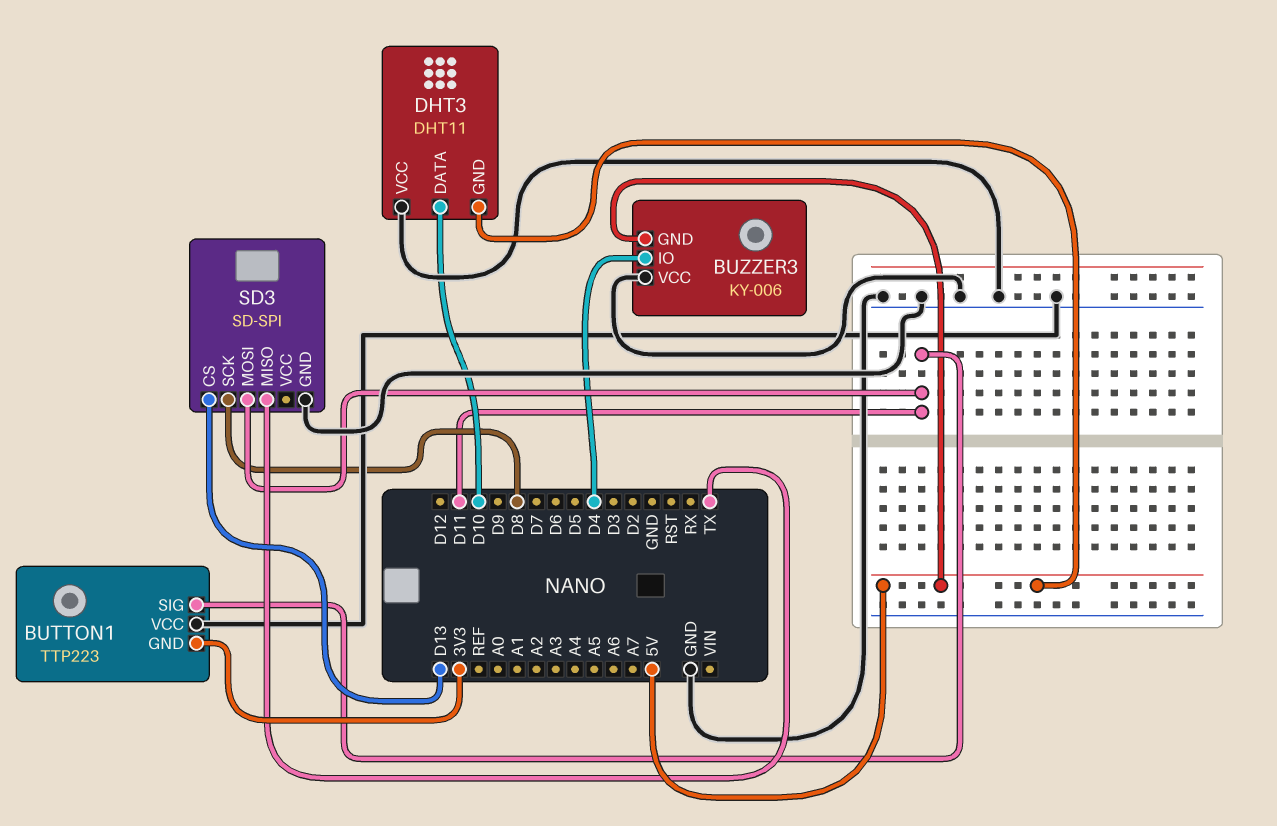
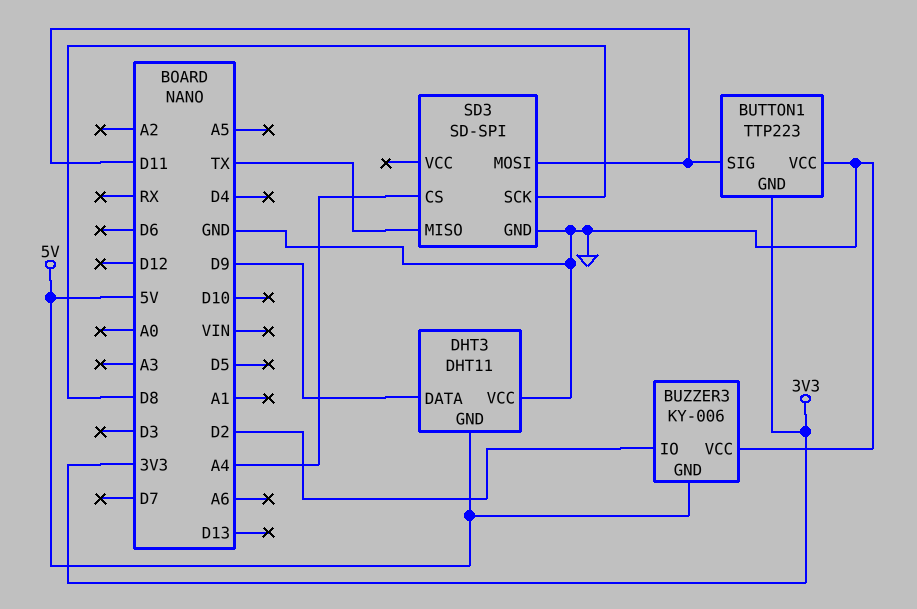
BUZZER3 pin IO: D4 -> D2
DHT3 pin DATA: D10 -> D9
SD3 pin CS: D13 -> A4

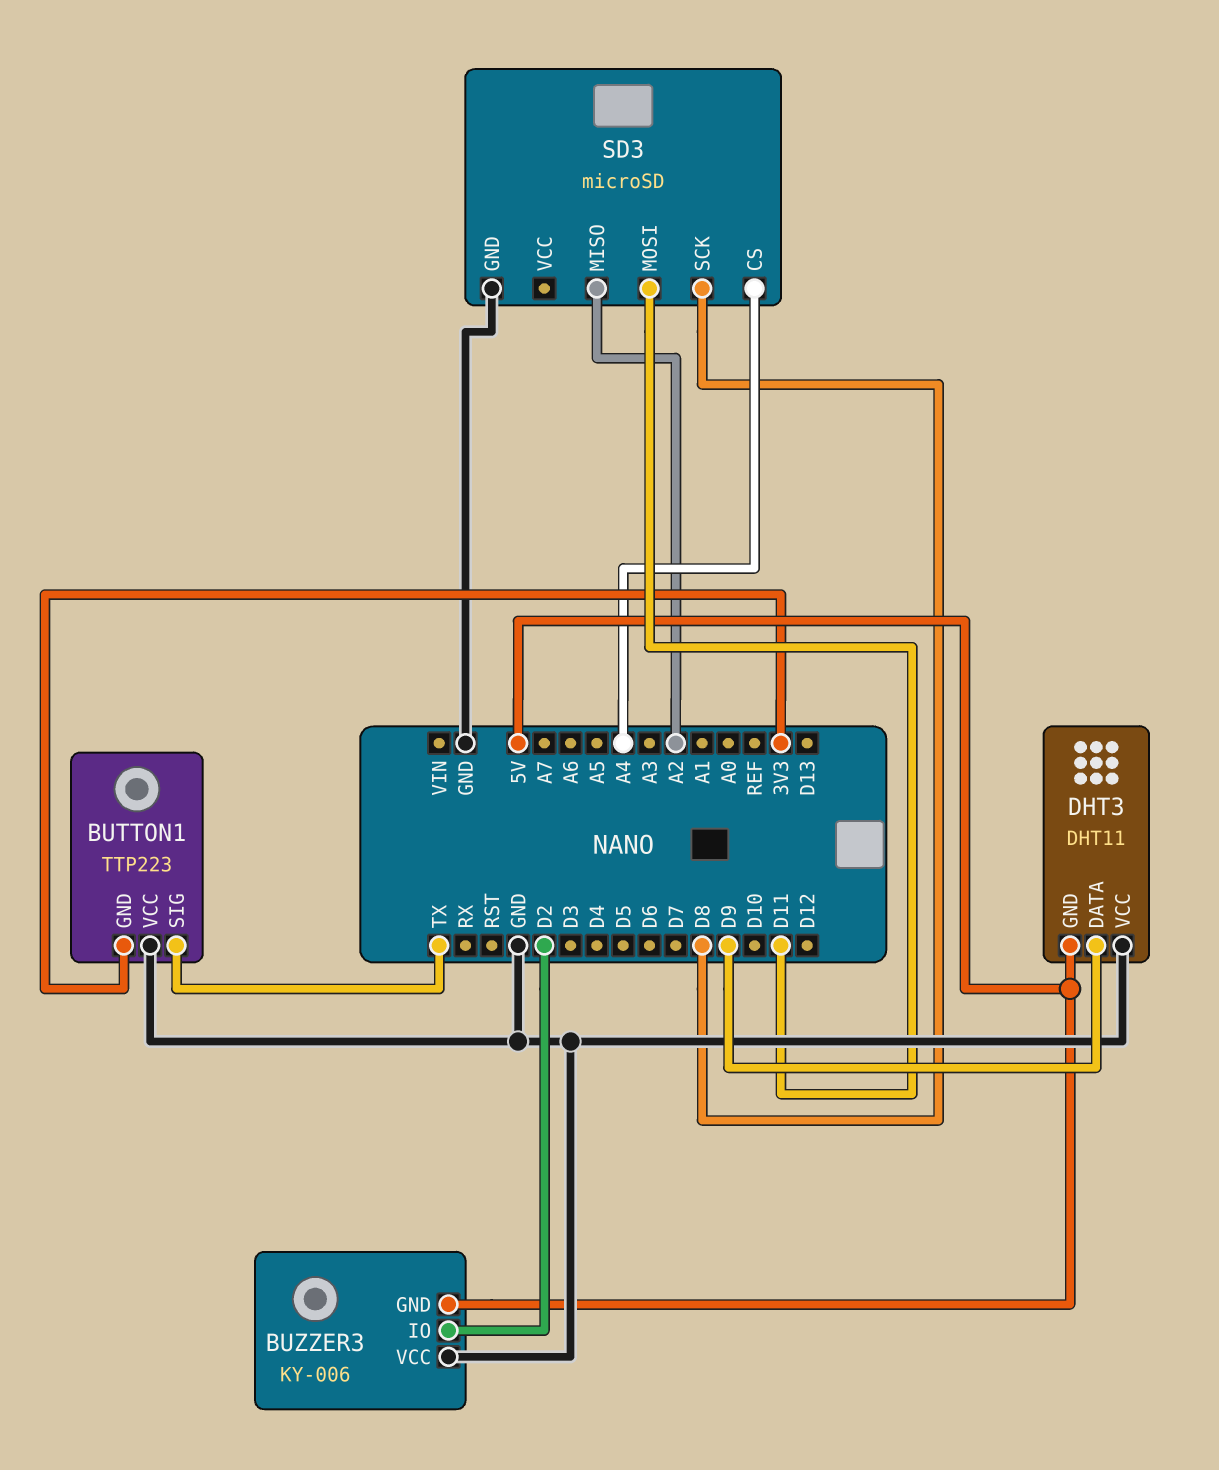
BUTTON1 pin SIG: D11 -> TX
SD3: SD-SPI -> microSD
SD3 pin MISO: TX -> A2

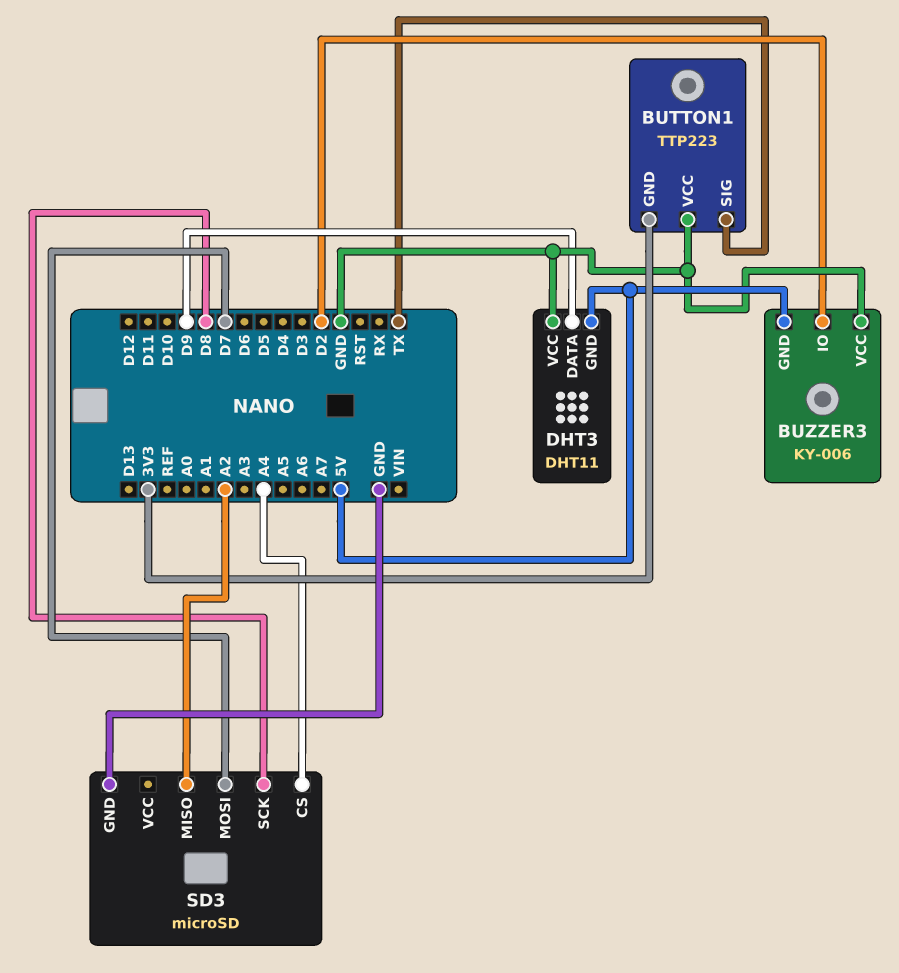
SD3 pin MOSI: D11 -> D7

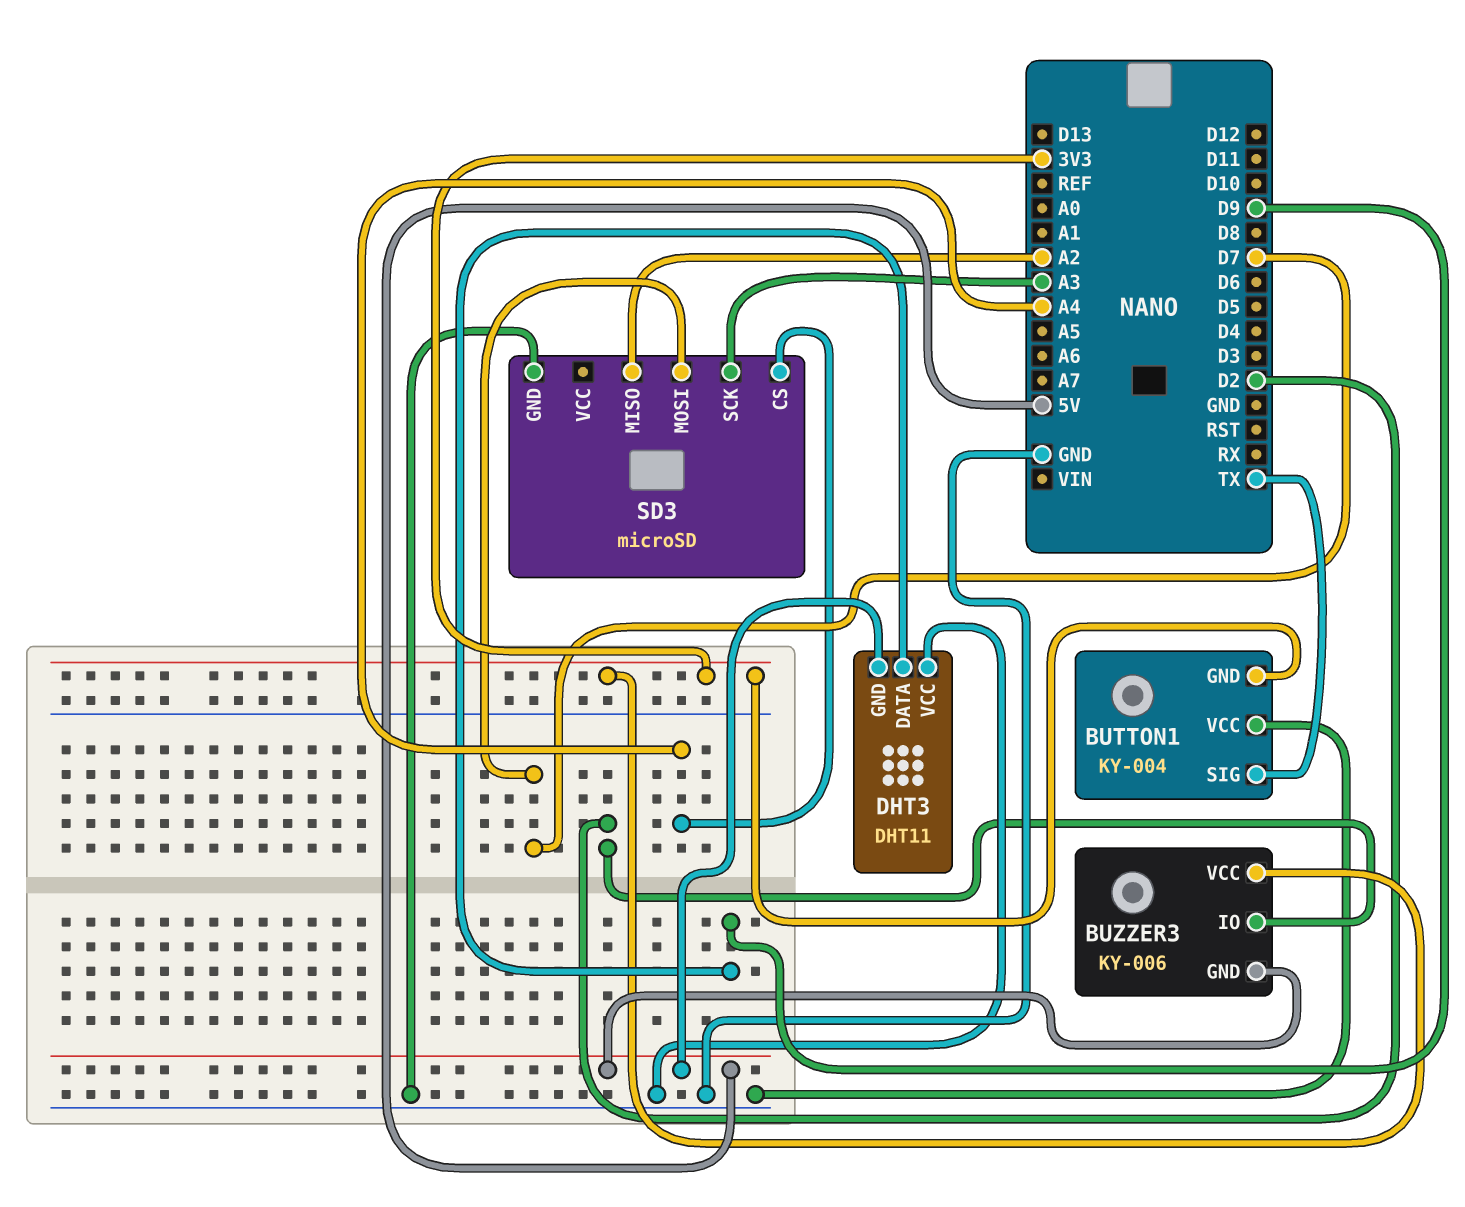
BUTTON1: TTP223 -> KY-004
BUZZER3 pin VCC: GND -> 3V3
SD3 pin SCK: D8 -> A3

